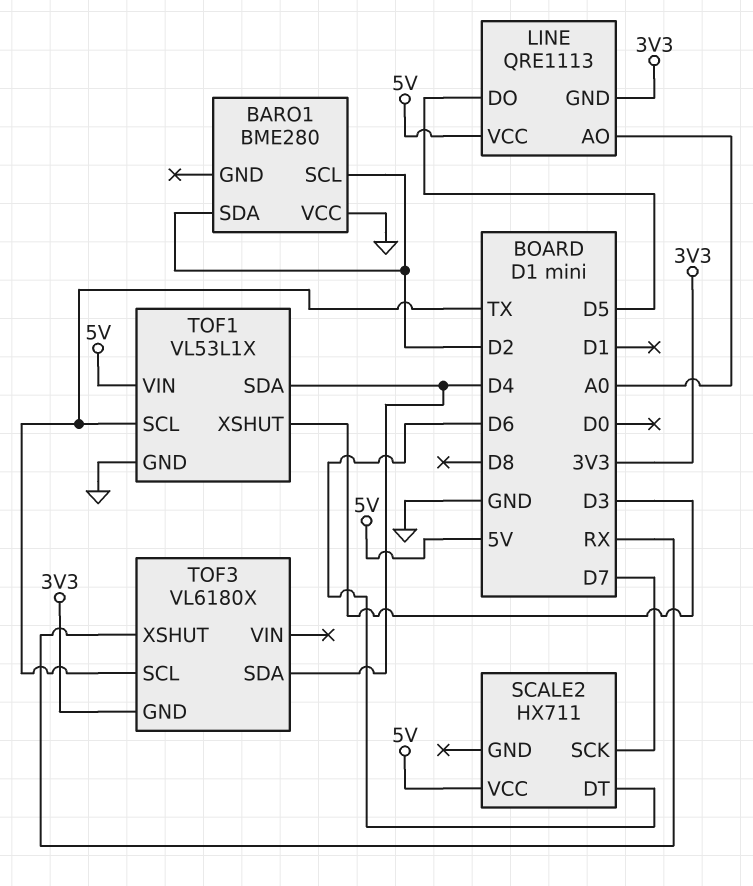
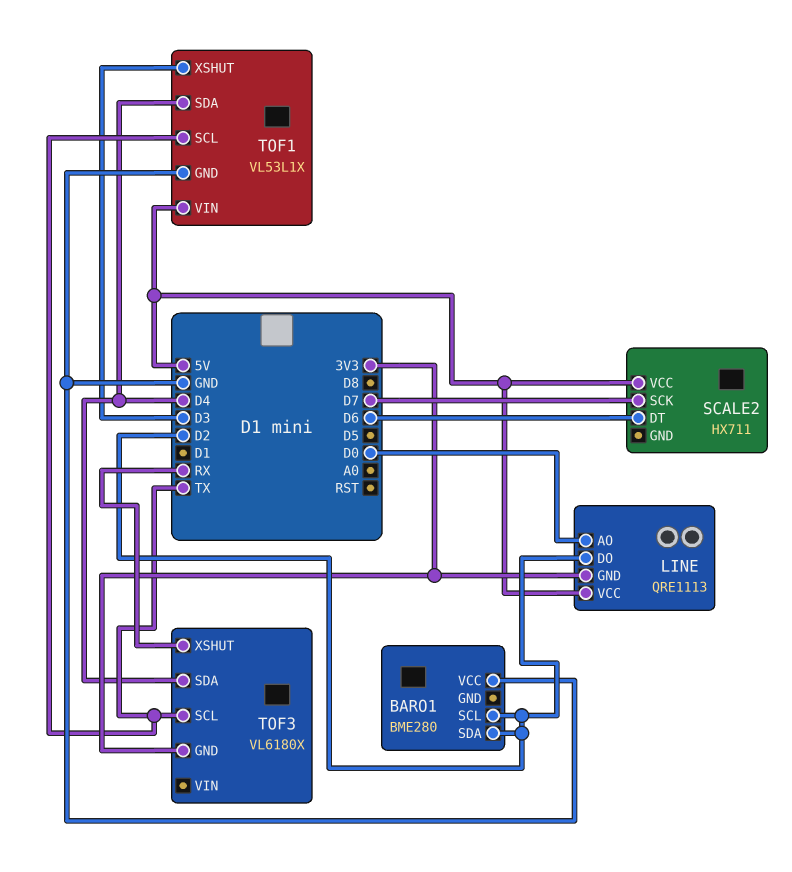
LINE pin AO: A0 -> D0
LINE pin DO: D5 -> D2

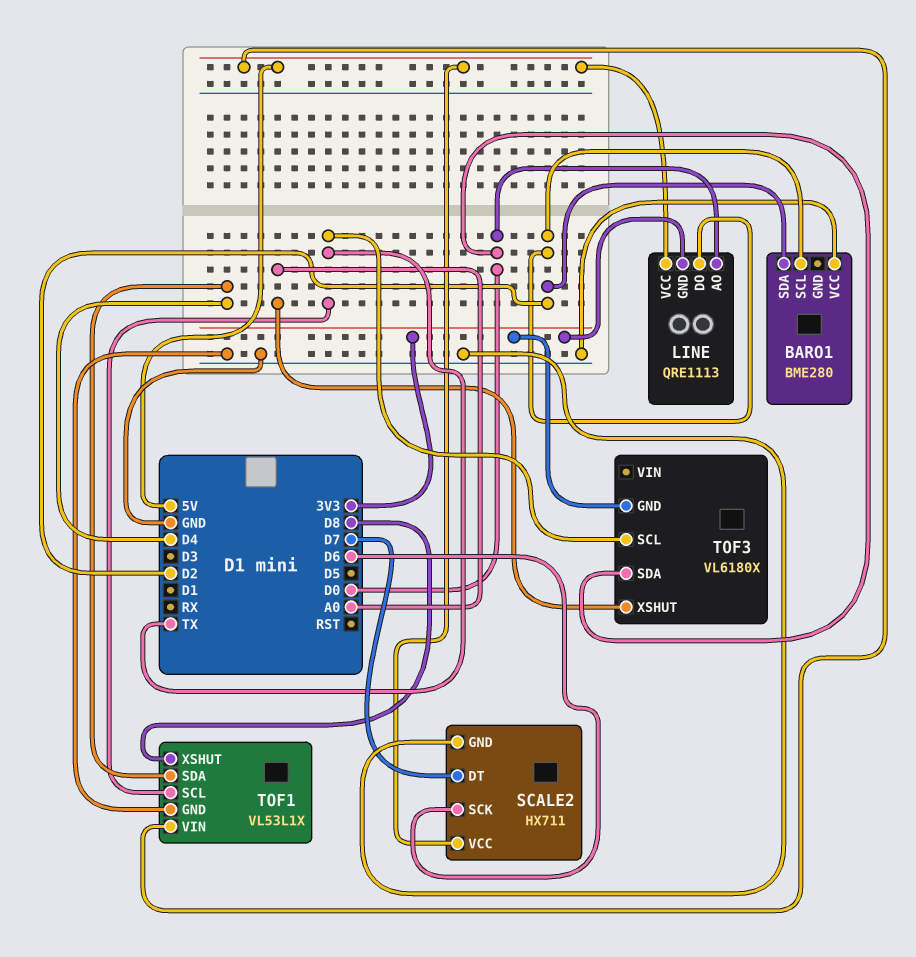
SCALE2 pin DT: D6 -> D7
SCALE2 pin GND: none -> GND
SCALE2 pin SCK: D7 -> D6
TOF1 pin XSHUT: D3 -> D8
TOF3 pin SDA: D4 -> D0
TOF3 pin XSHUT: RX -> A0

